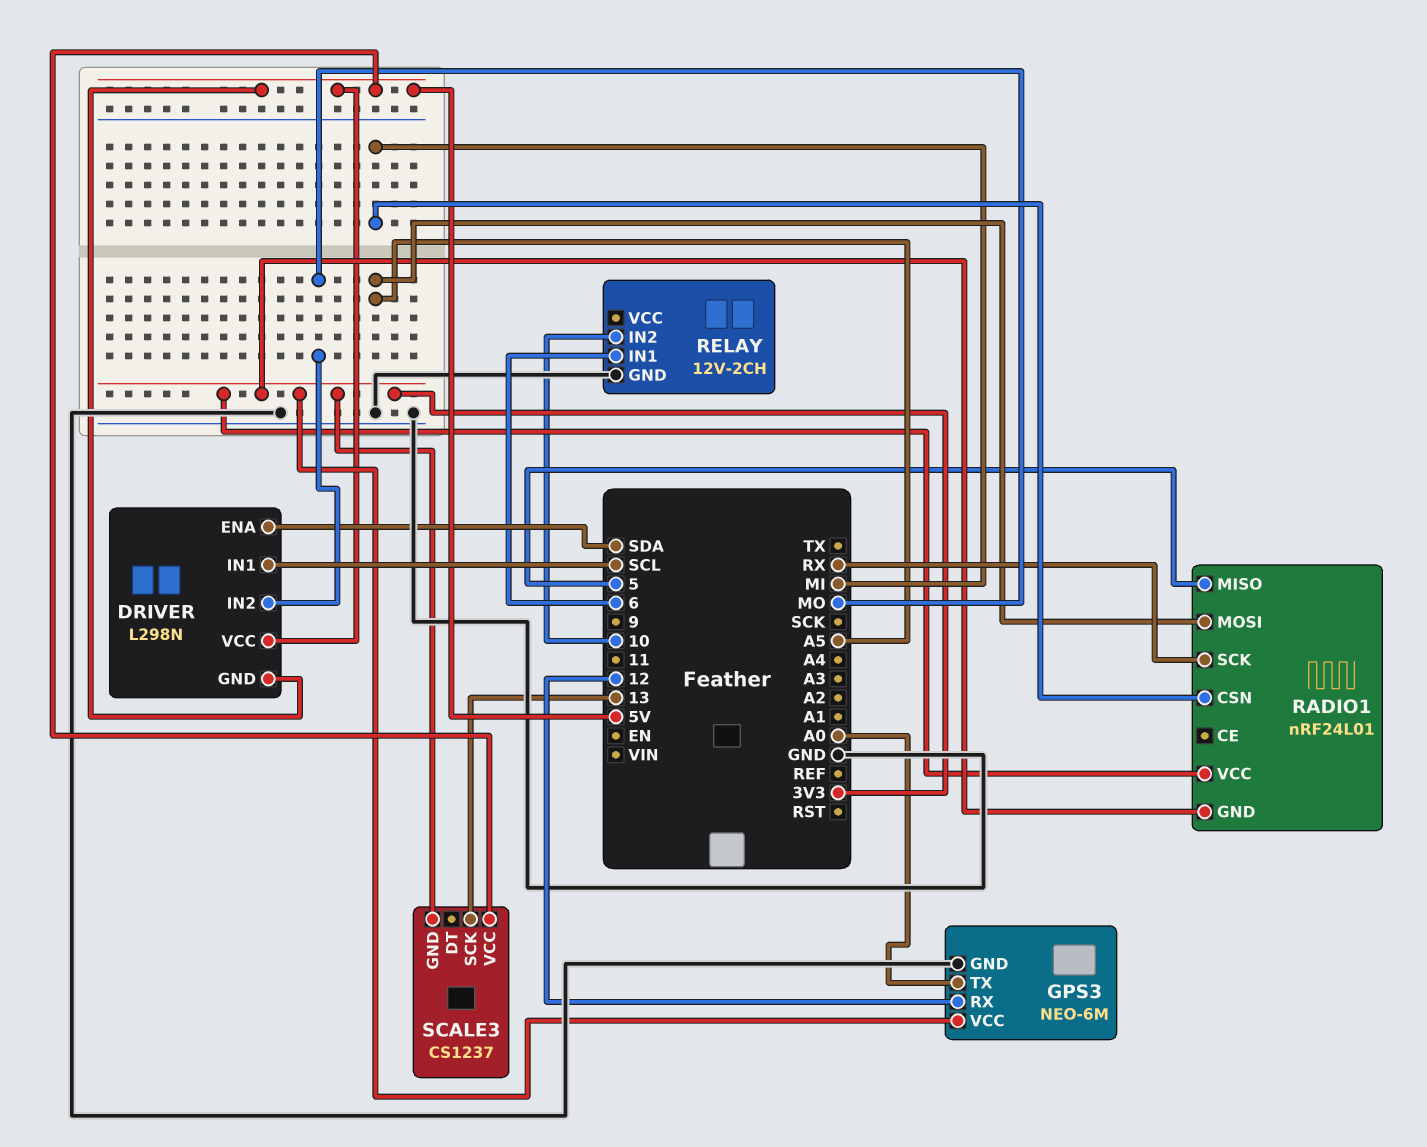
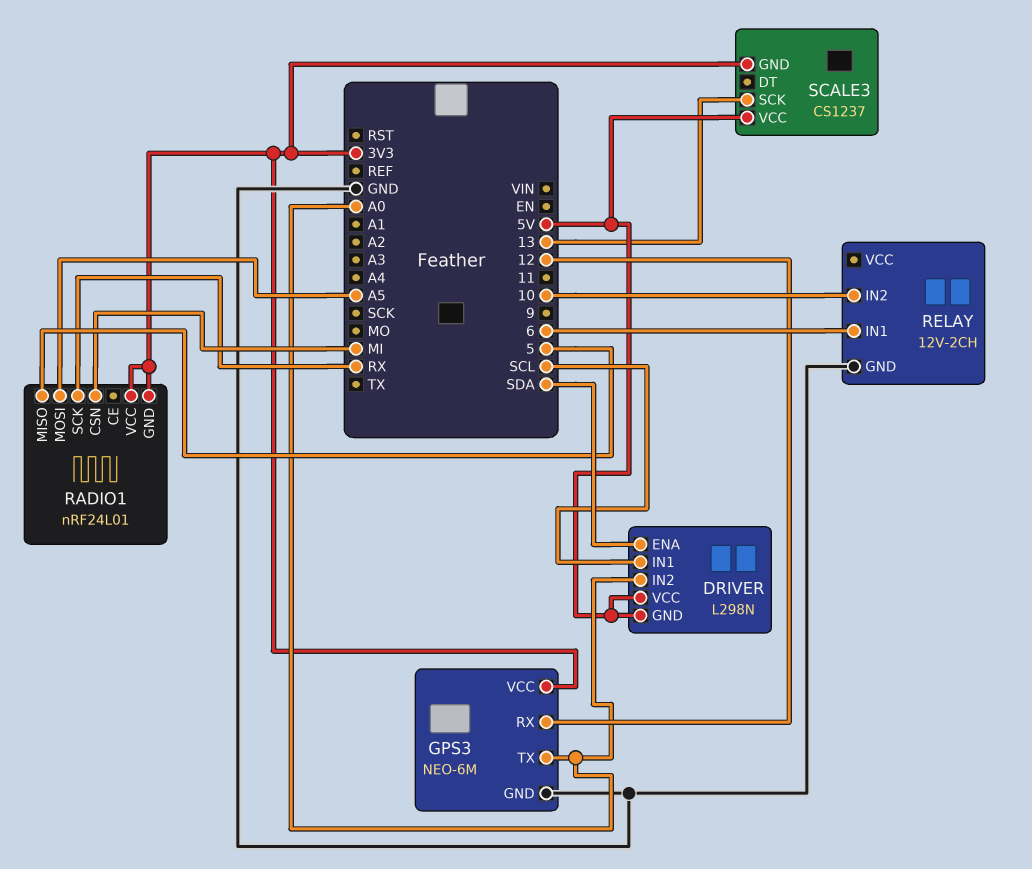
DRIVER pin IN2: MO -> A0

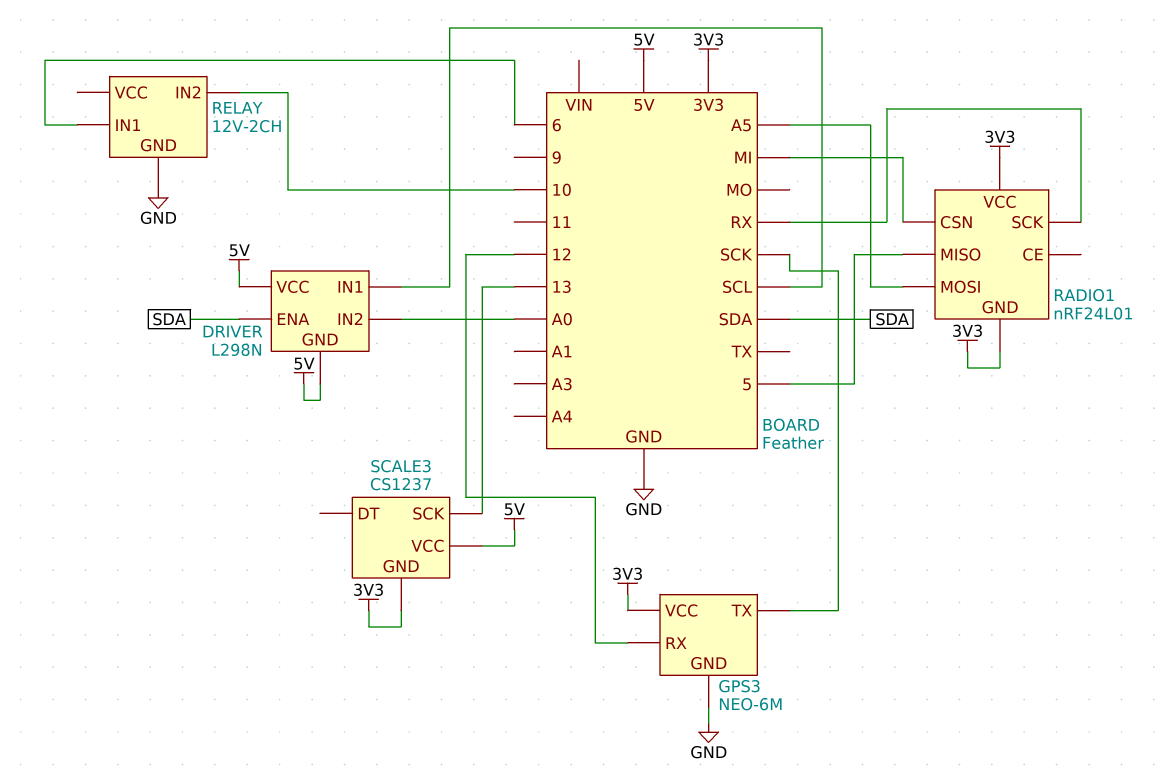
GPS3 pin TX: A0 -> SCK

